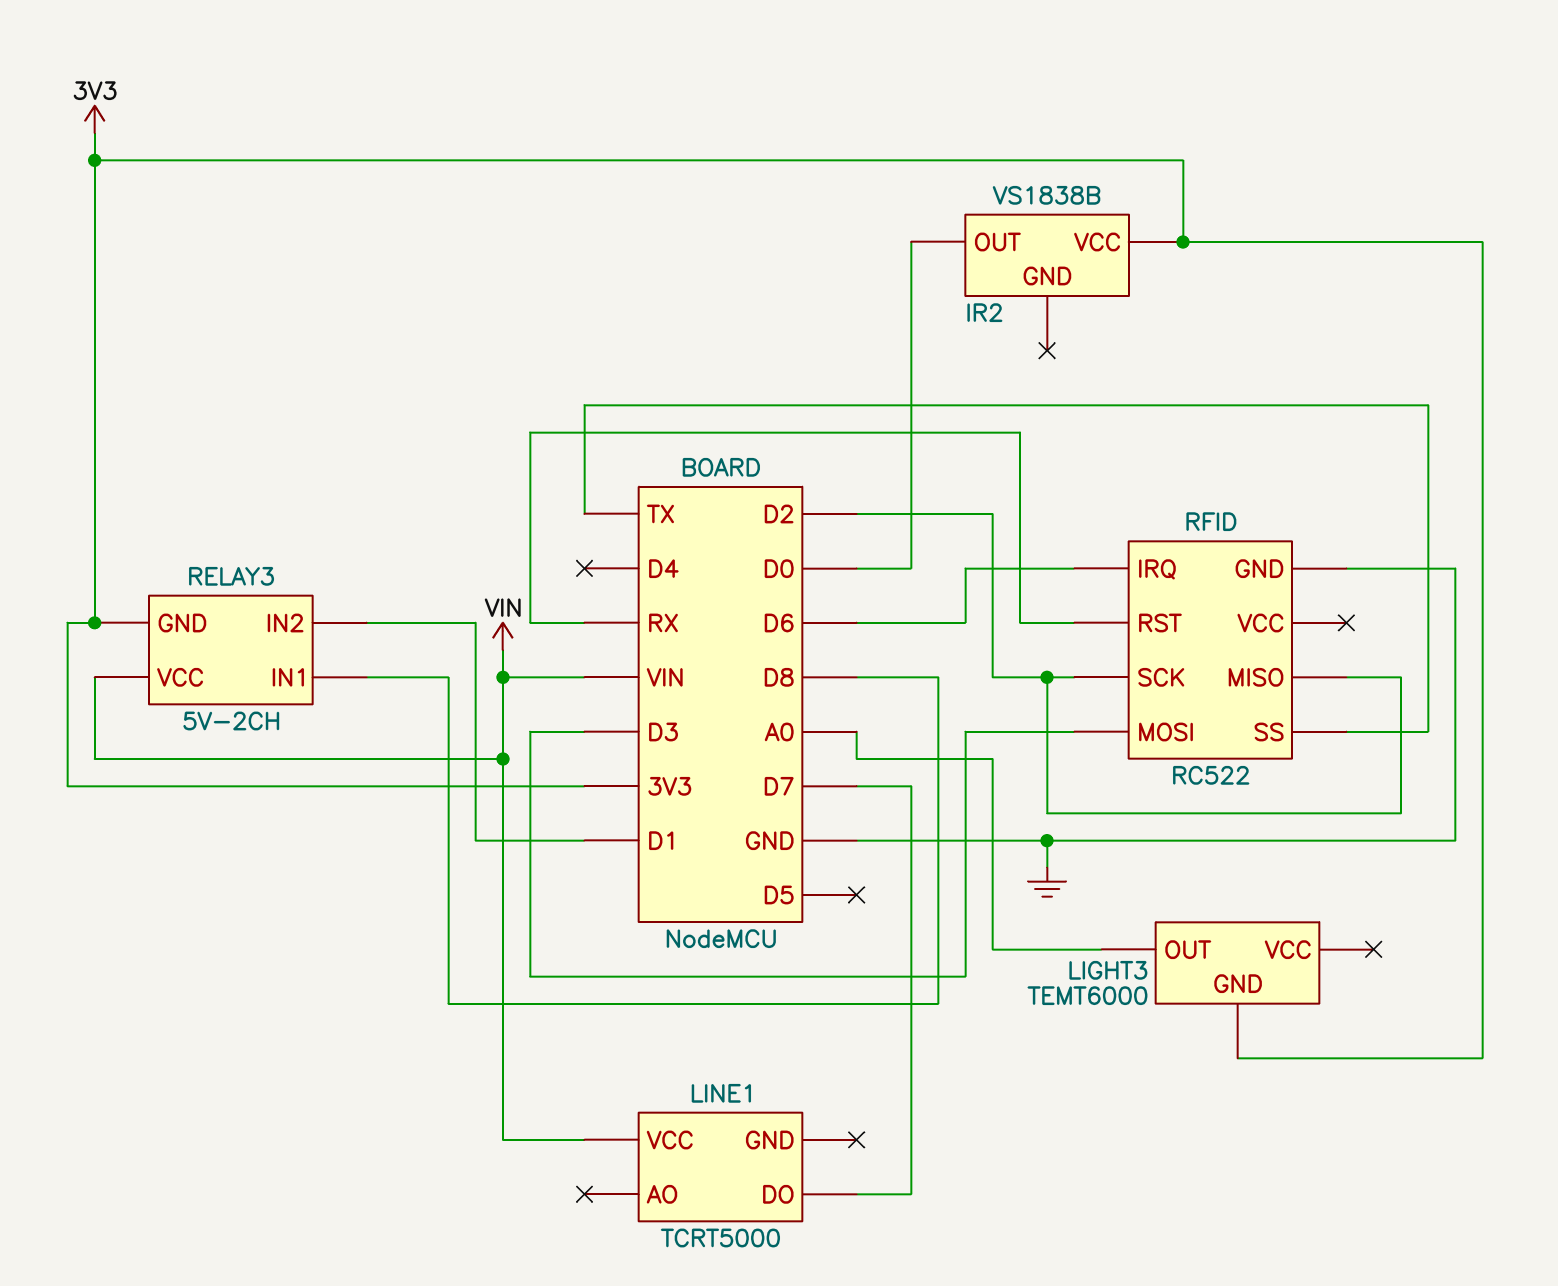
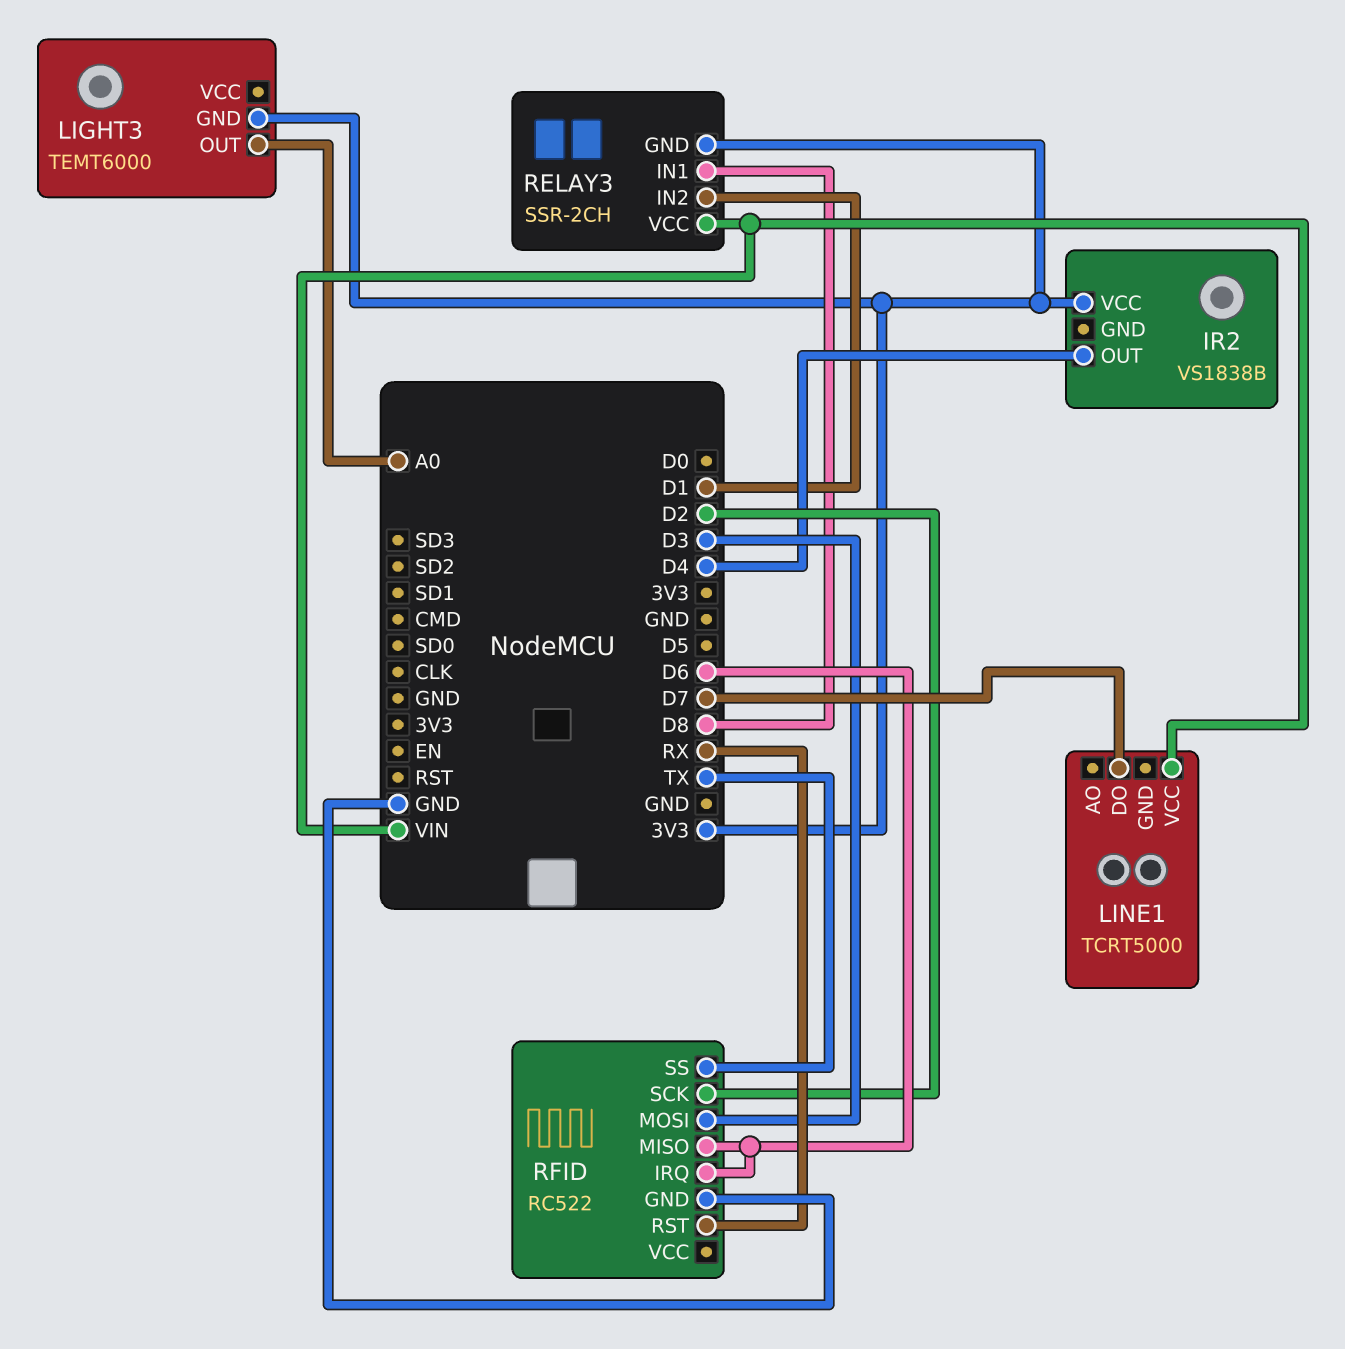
IR2 pin OUT: D0 -> D4
RELAY3: 5V-2CH -> SSR-2CH
RFID pin MISO: D2 -> D6

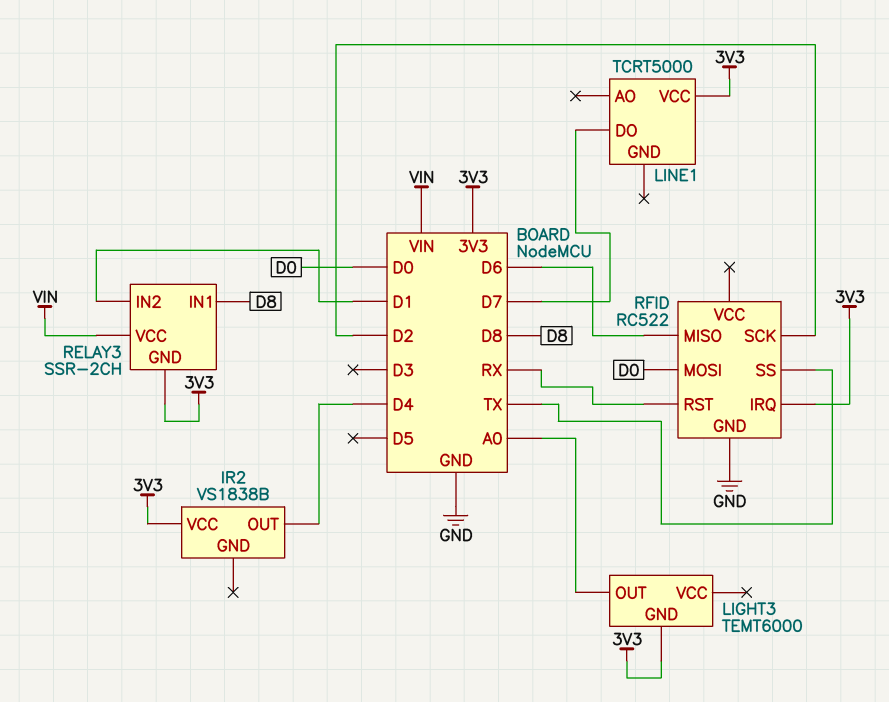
LINE1 pin VCC: VIN -> 3V3
RFID pin IRQ: D6 -> 3V3
RFID pin MOSI: D3 -> D0

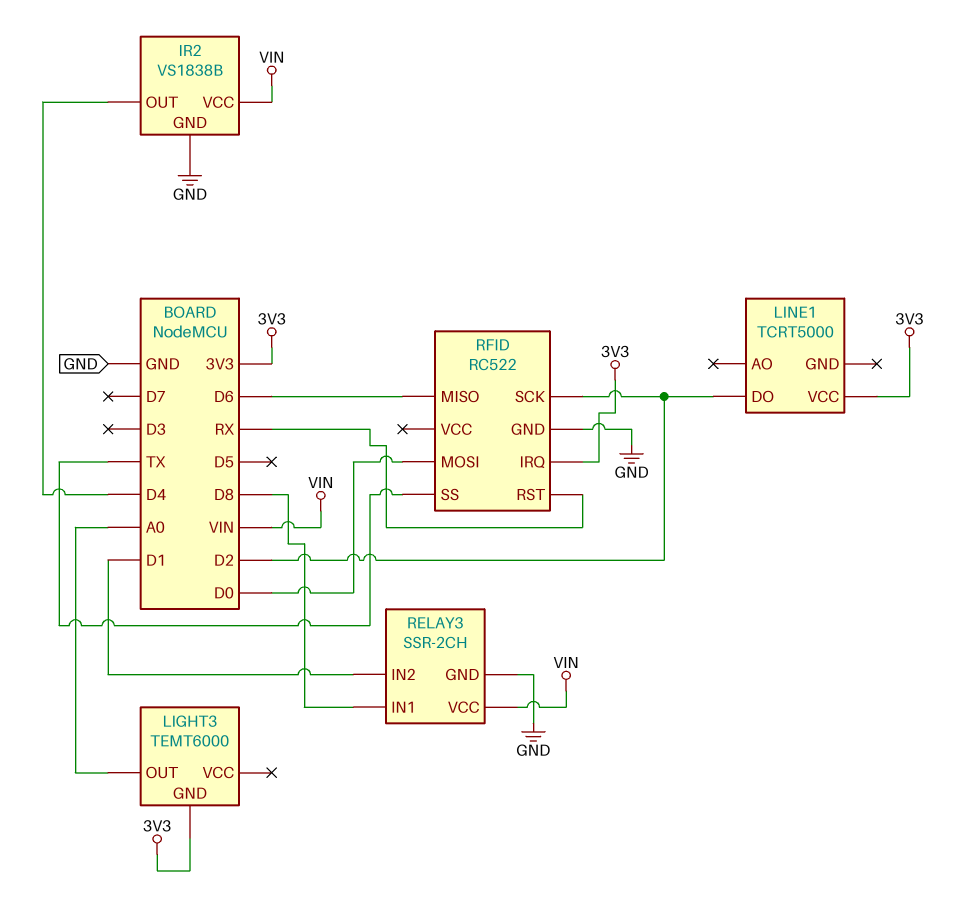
IR2 pin GND: none -> GND
IR2 pin VCC: 3V3 -> VIN
LINE1 pin DO: D7 -> D2
RELAY3 pin GND: 3V3 -> GND

